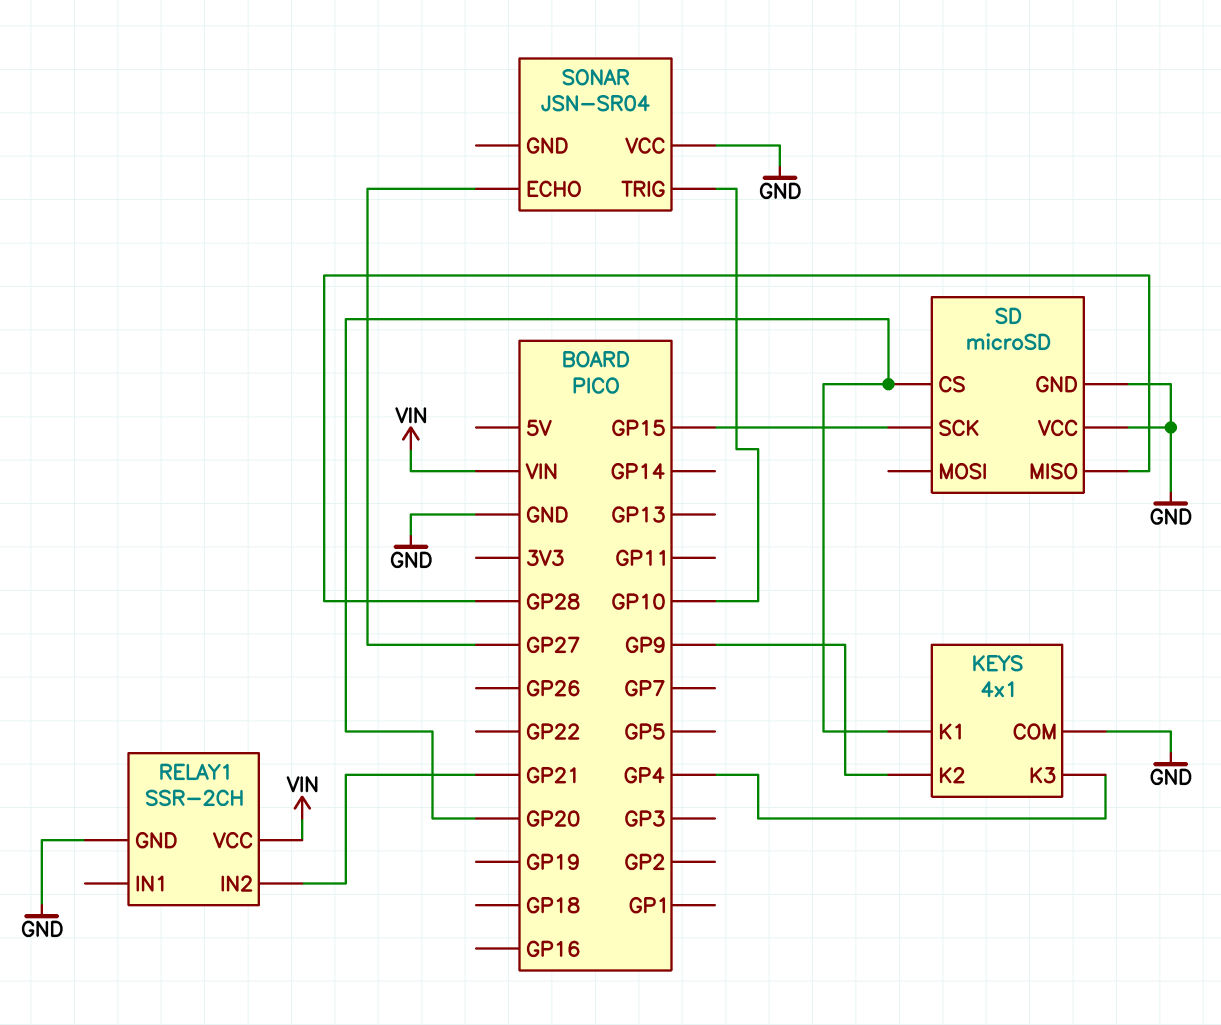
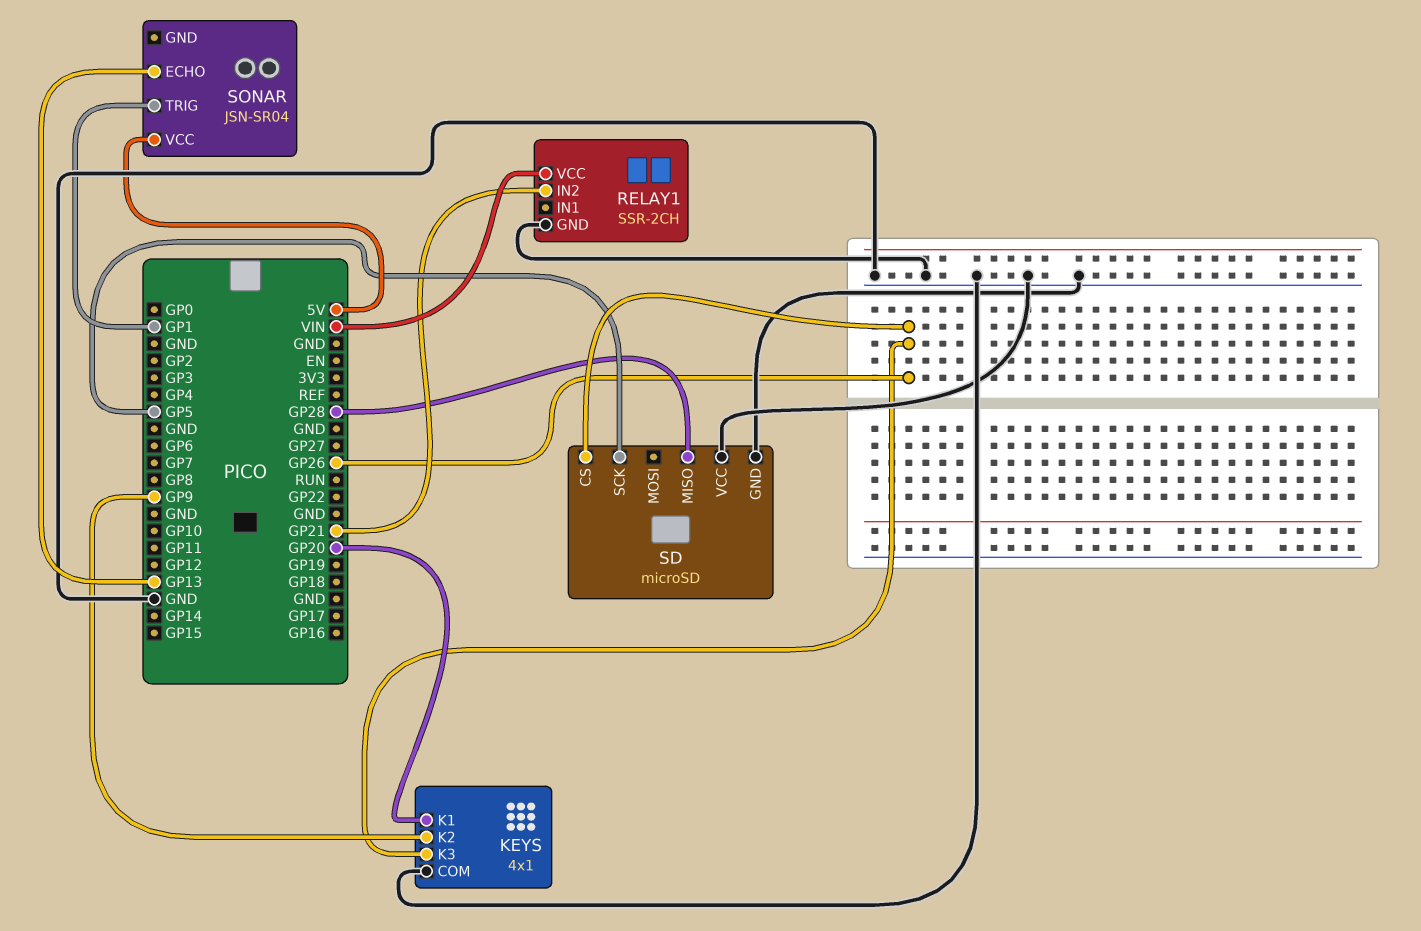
KEYS pin K3: GP4 -> GP26
SD pin CS: GP20 -> GP26
SD pin SCK: GP15 -> GP5
SONAR pin ECHO: GP27 -> GP13
SONAR pin TRIG: GP10 -> GP1
SONAR pin VCC: GND -> 5V

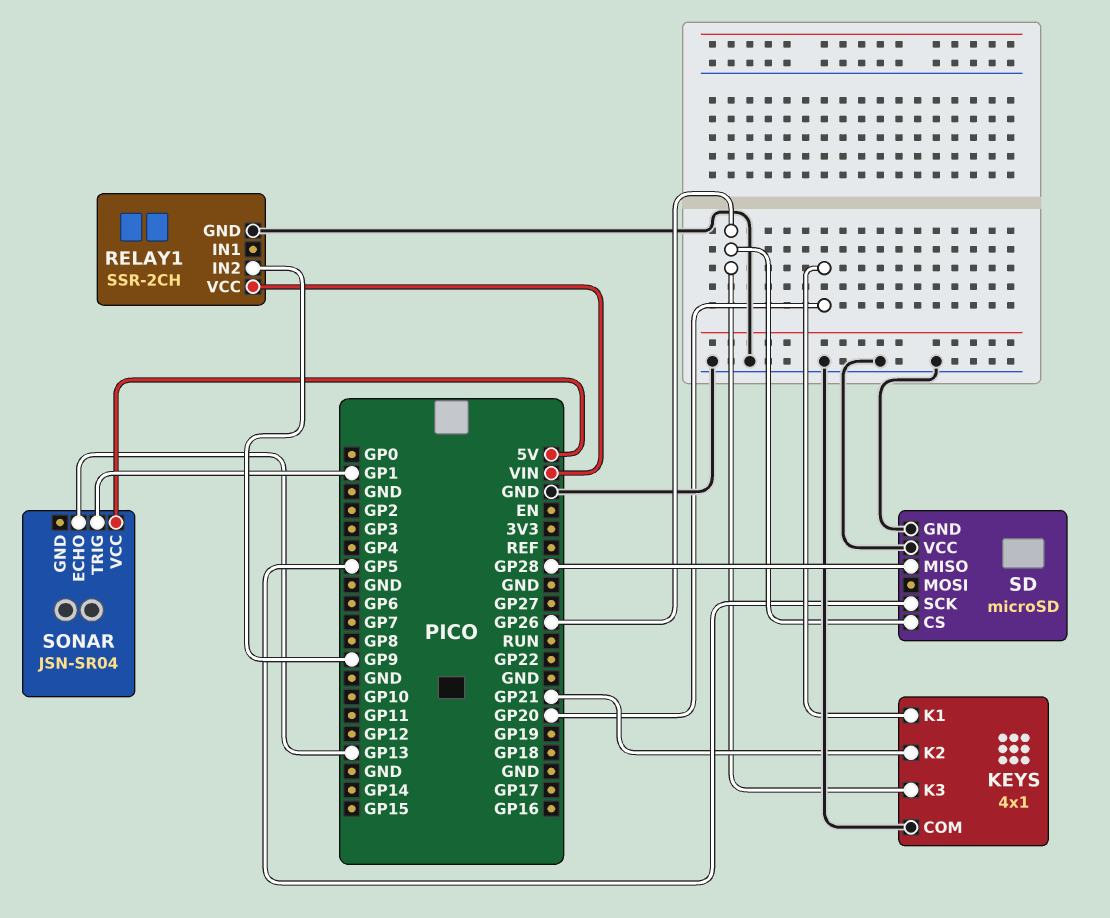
KEYS pin K2: GP9 -> GP21
RELAY1 pin IN2: GP21 -> GP9

